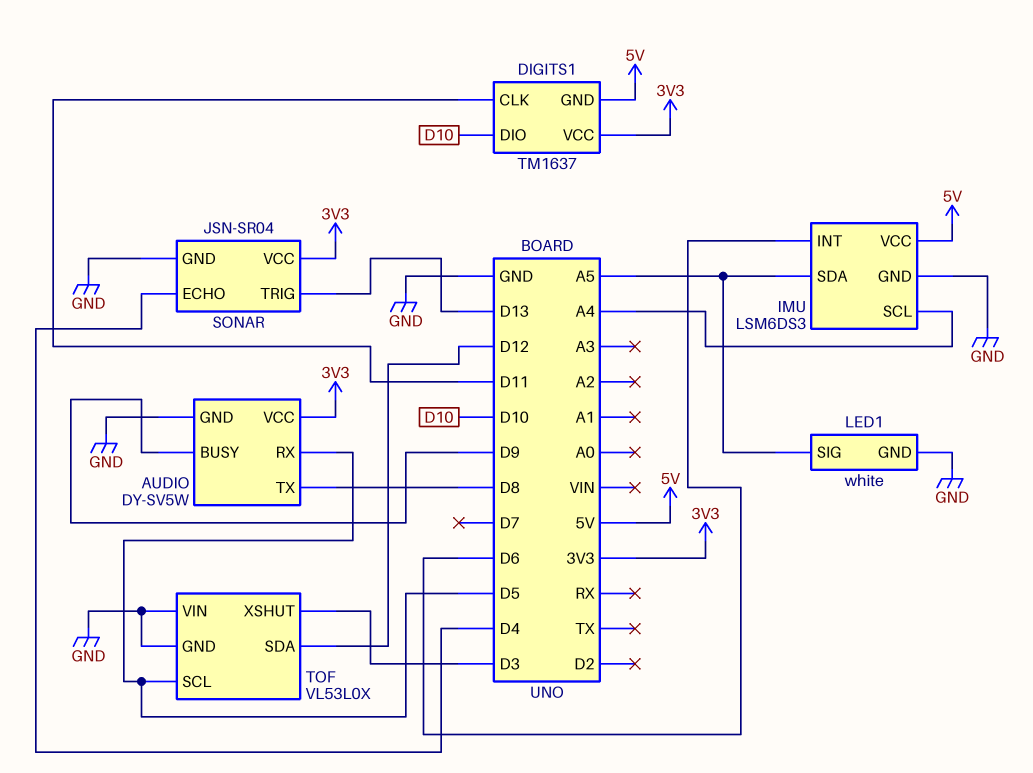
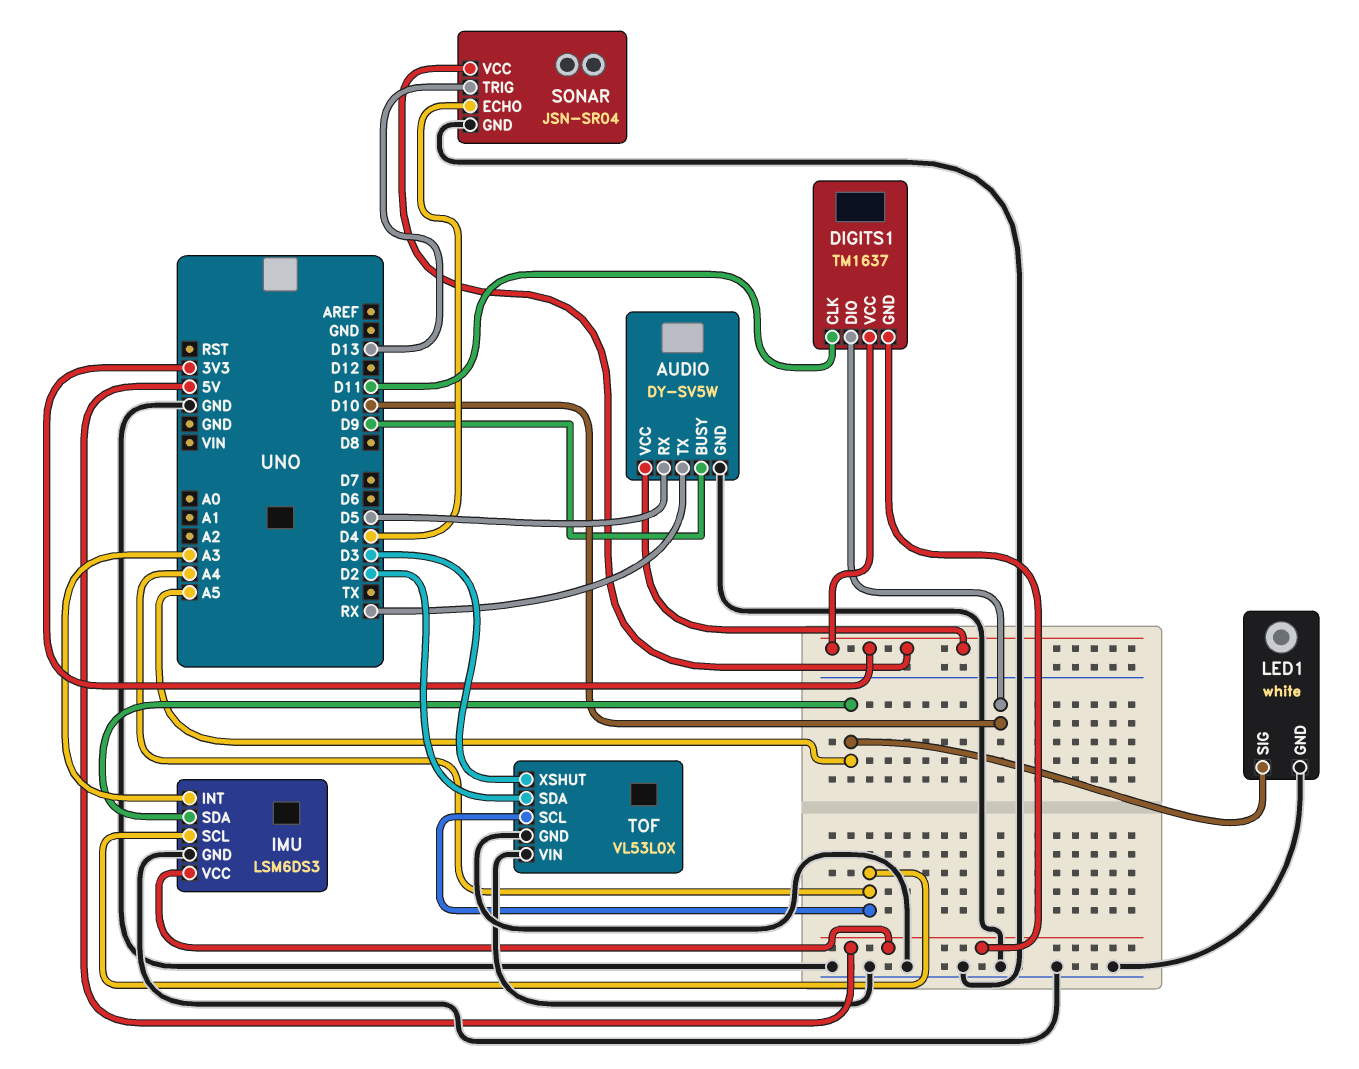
AUDIO pin TX: D8 -> RX
IMU pin INT: D6 -> A3
TOF pin SCL: D5 -> A4
TOF pin SDA: D12 -> D2

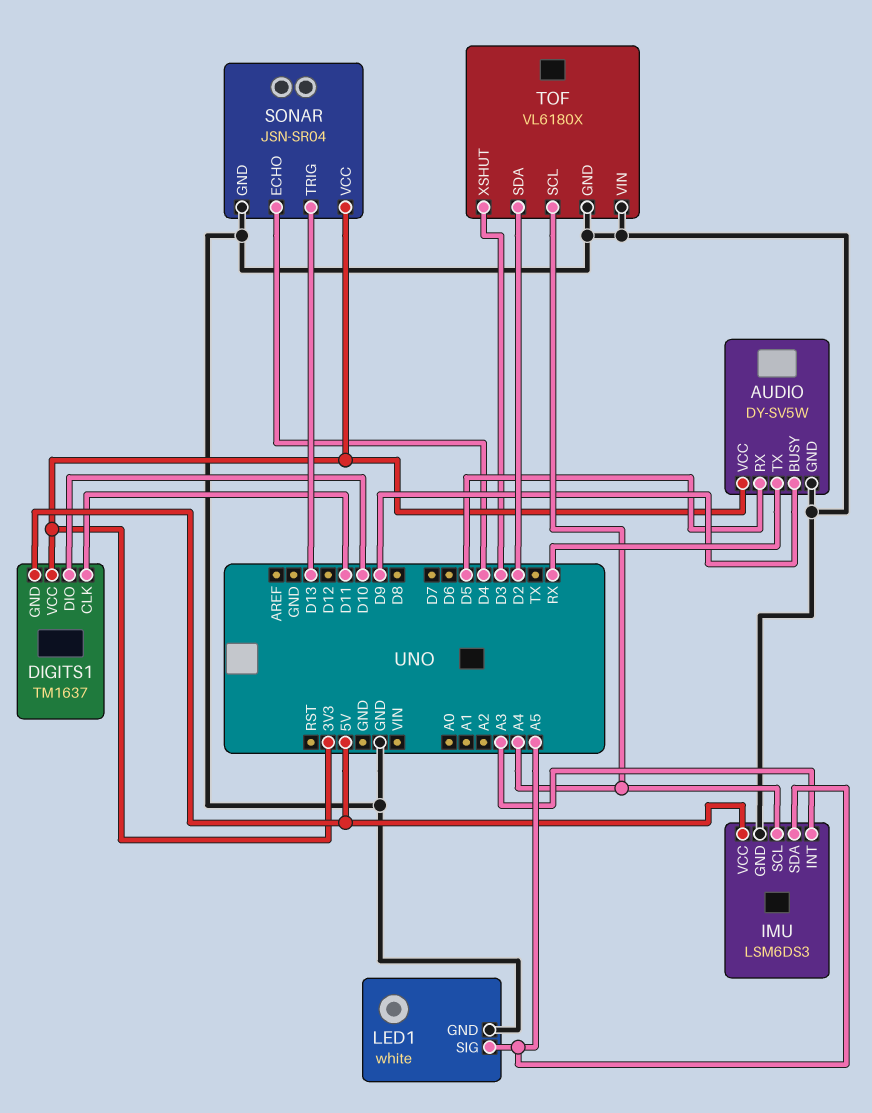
TOF: VL53L0X -> VL6180X

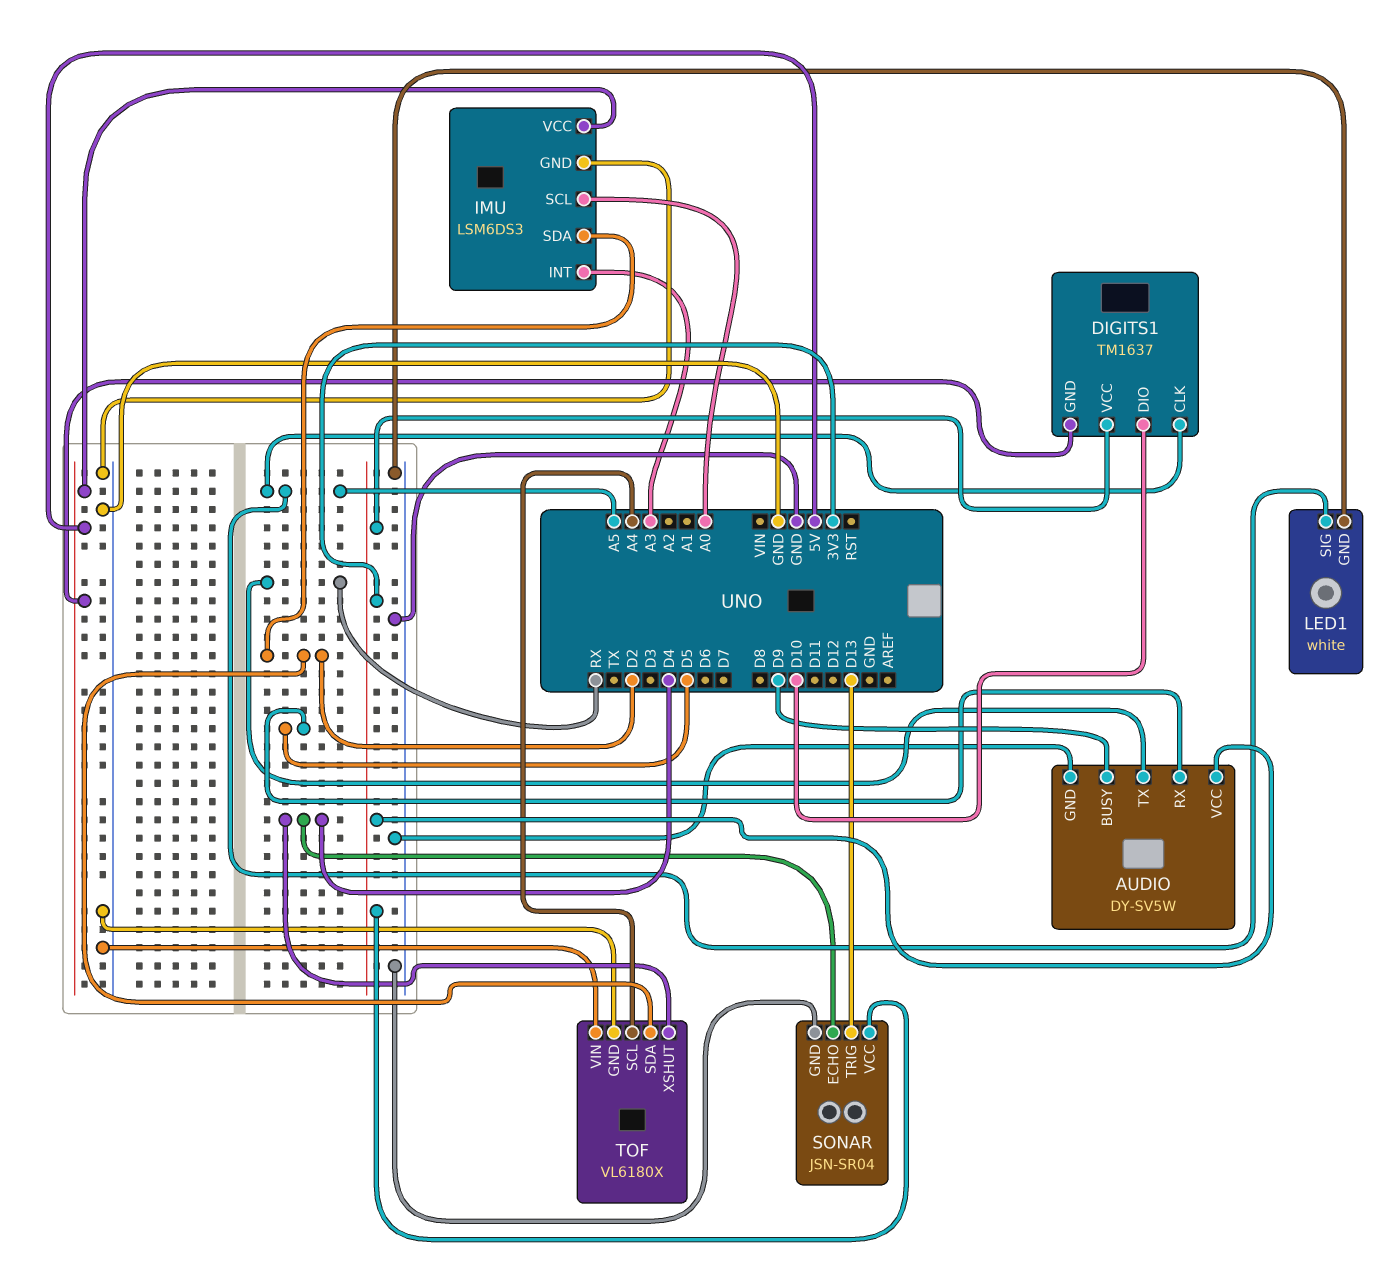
DIGITS1 pin CLK: D11 -> A5
IMU pin SCL: A4 -> A0
IMU pin SDA: A5 -> D2
TOF pin XSHUT: D3 -> D4

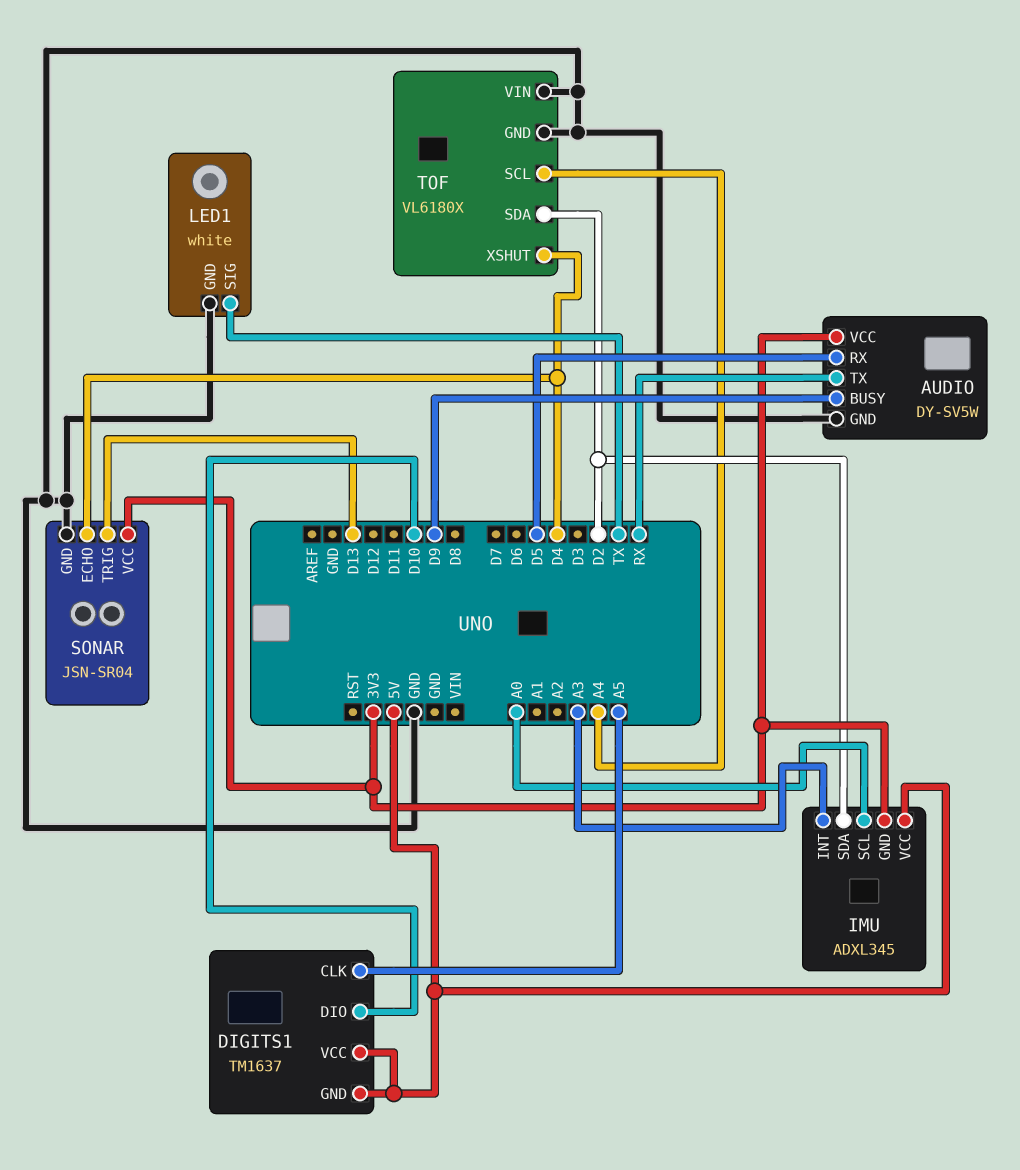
DIGITS1 pin VCC: 3V3 -> 5V
IMU: LSM6DS3 -> ADXL345
IMU pin GND: GND -> 3V3
LED1 pin SIG: A5 -> TX

